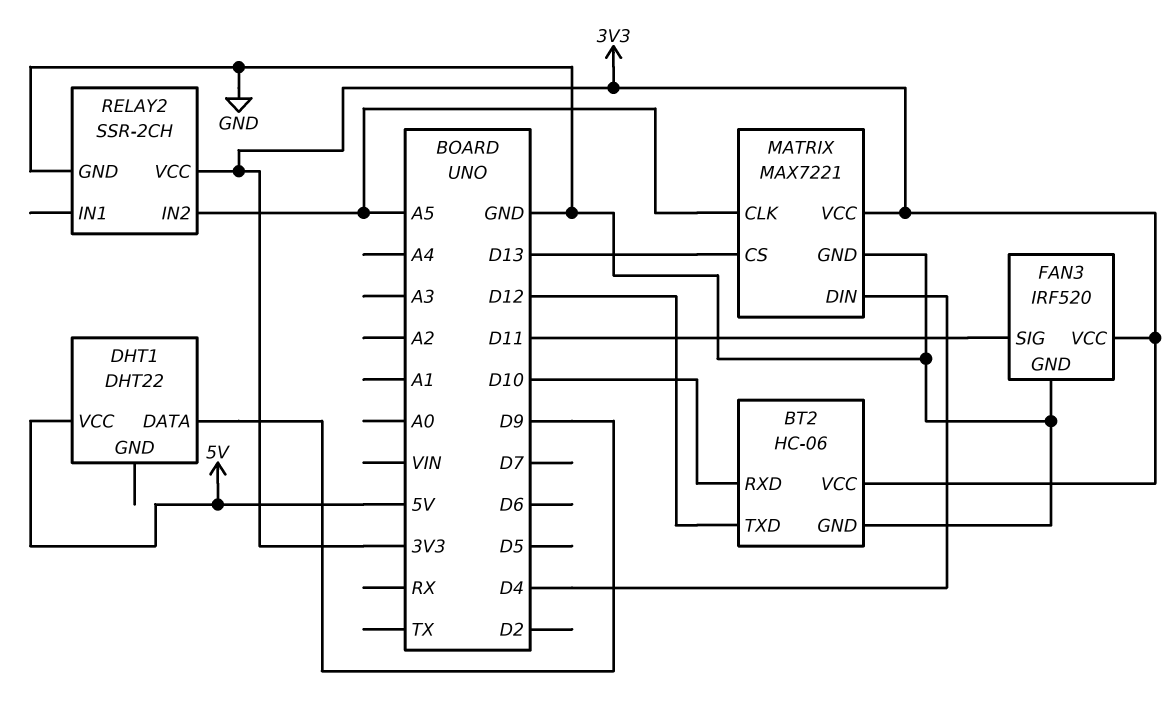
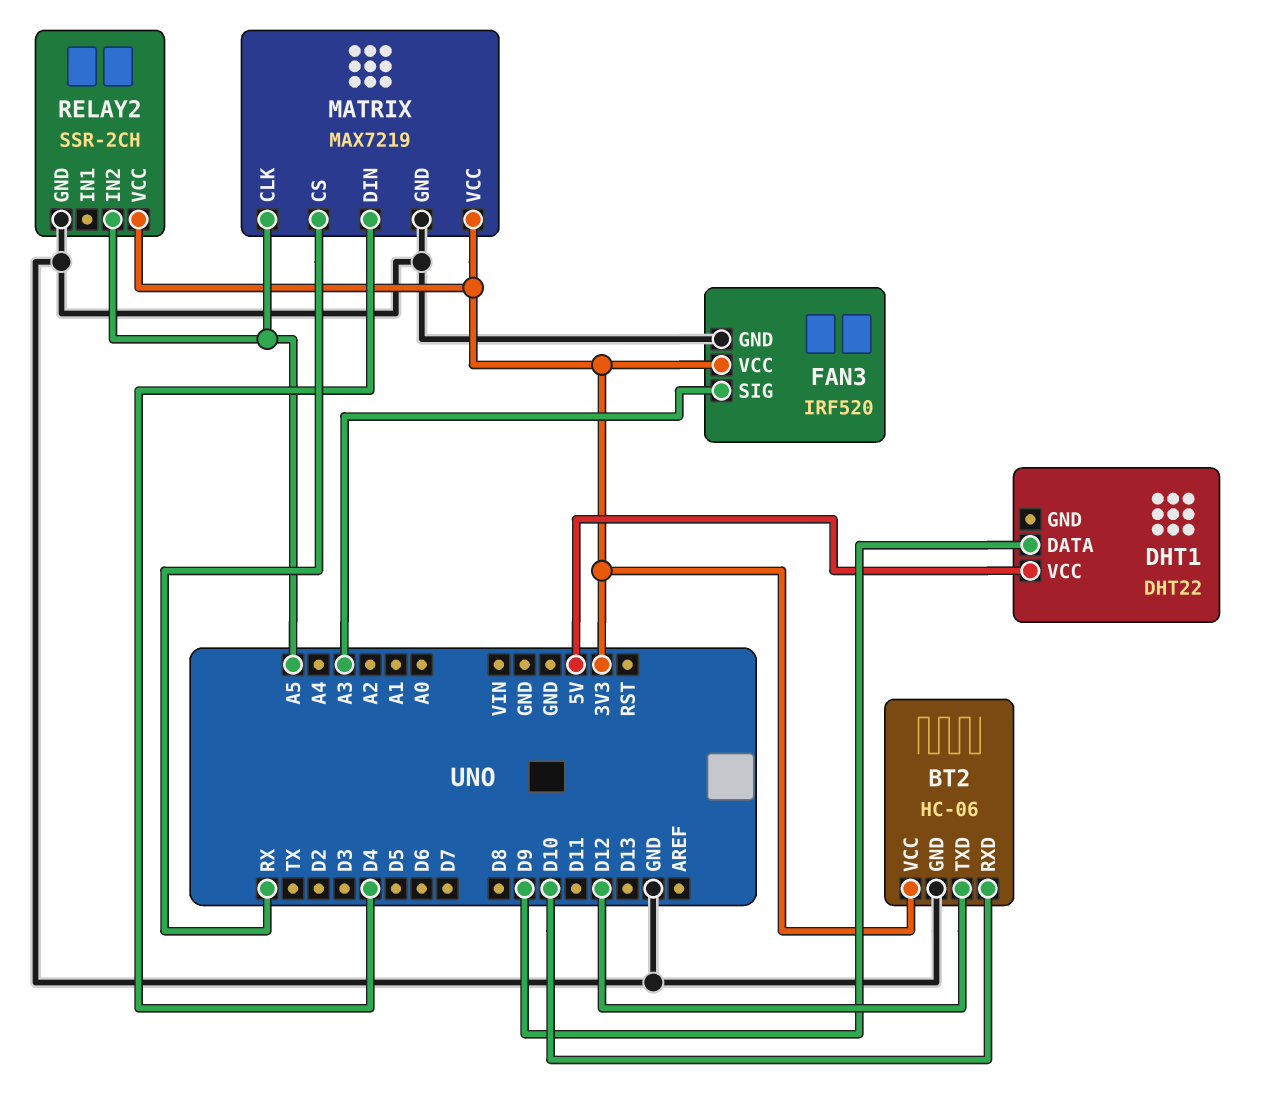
FAN3 pin SIG: D11 -> A3
MATRIX: MAX7221 -> MAX7219
MATRIX pin CS: D13 -> RX

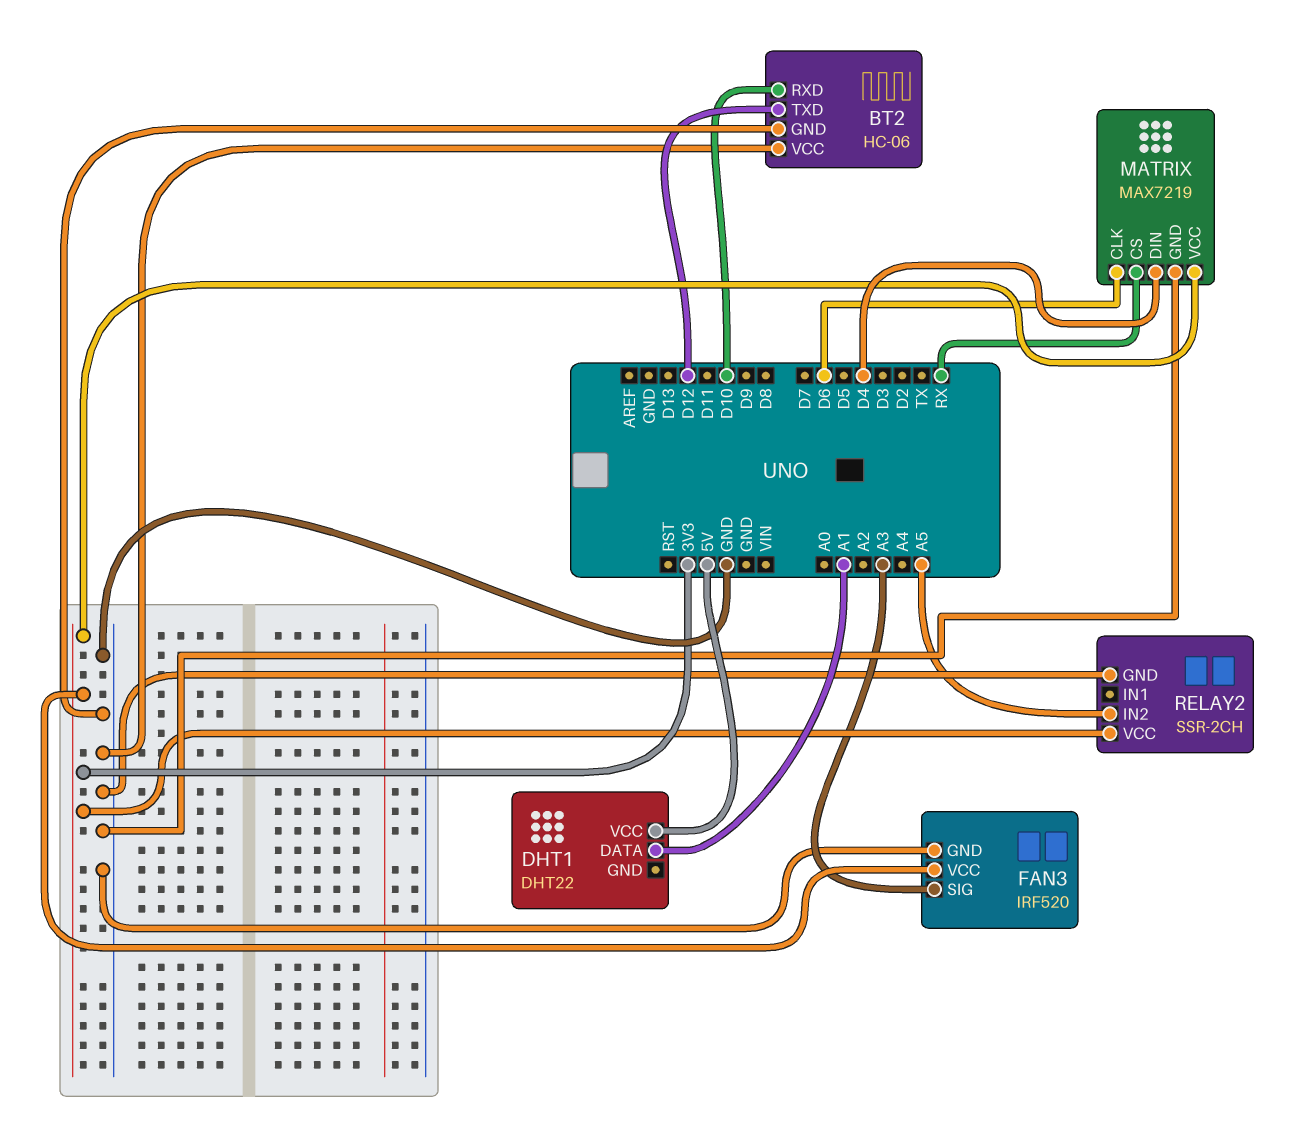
BT2 pin VCC: 3V3 -> GND
DHT1 pin DATA: D9 -> A1
MATRIX pin CLK: A5 -> D6

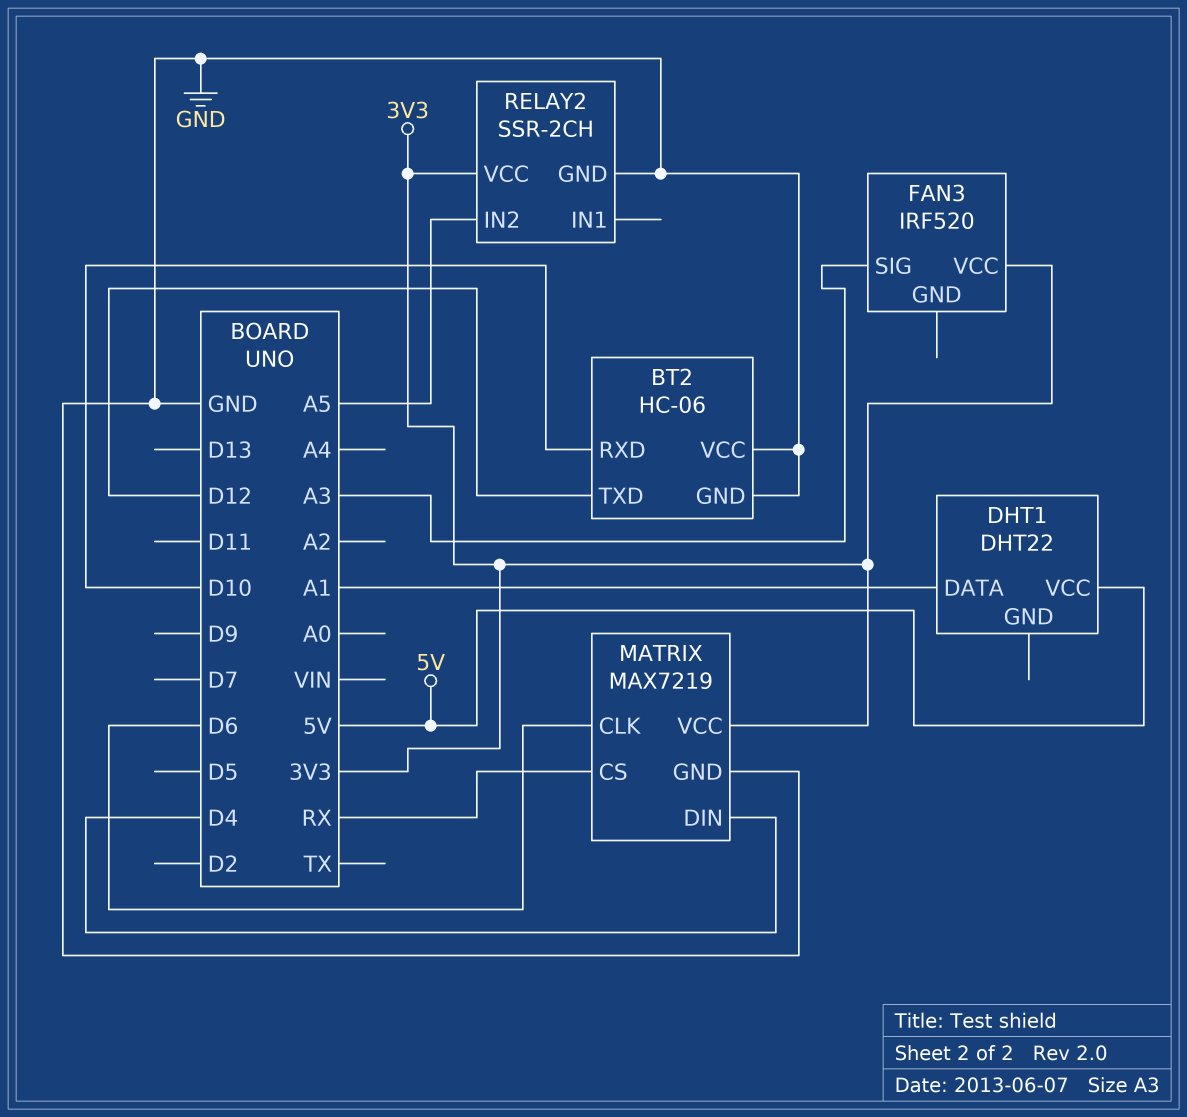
FAN3 pin GND: GND -> none

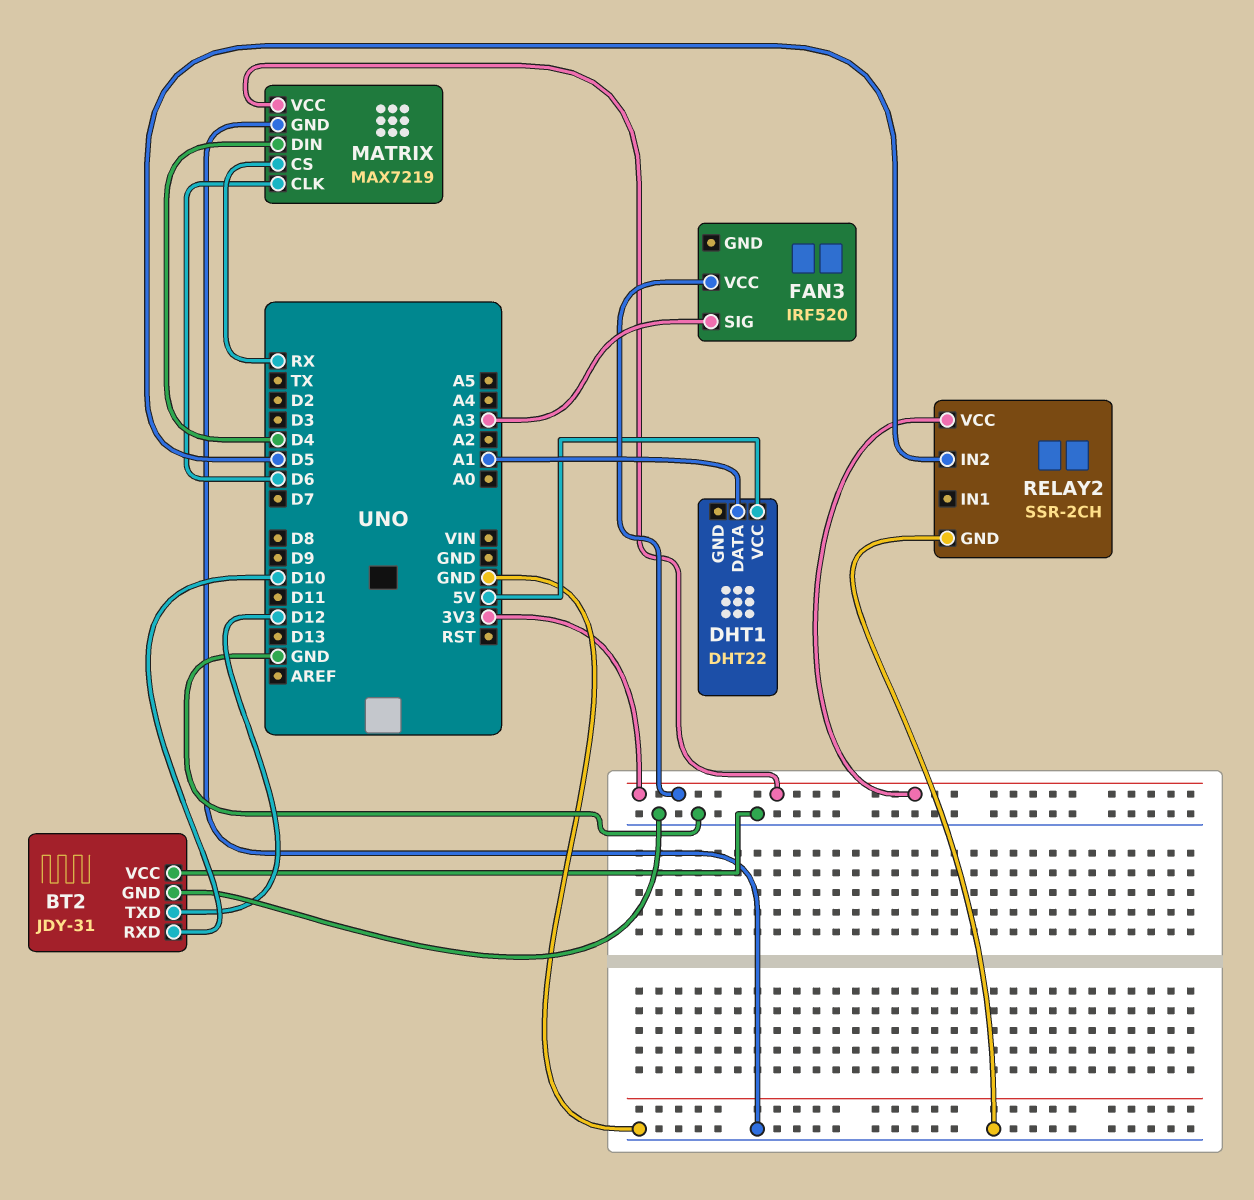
BT2: HC-06 -> JDY-31
RELAY2 pin IN2: A5 -> D5

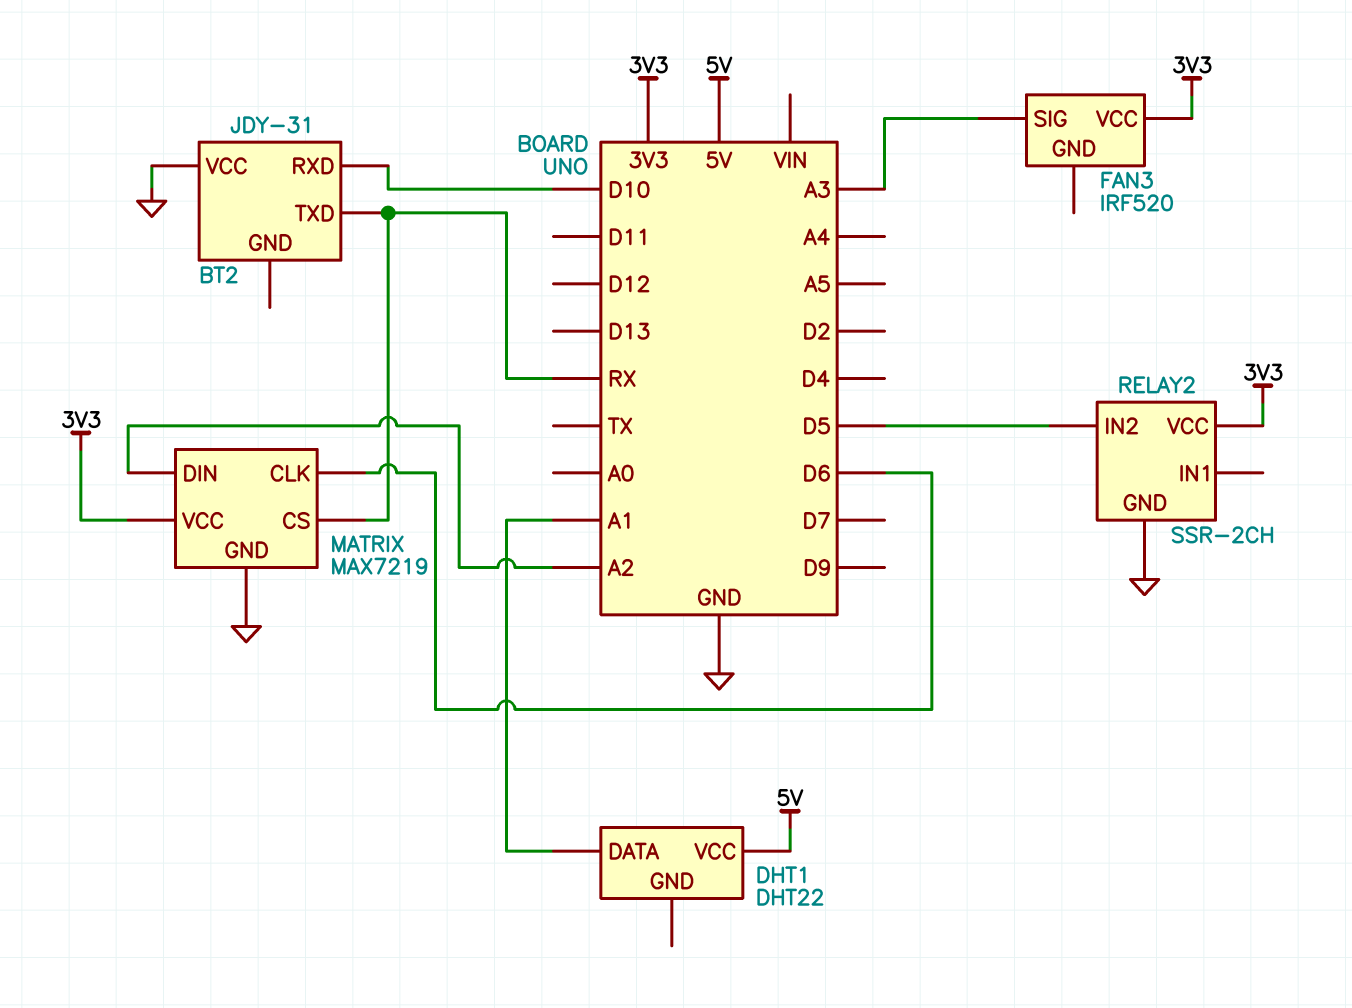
BT2 pin GND: GND -> none
BT2 pin TXD: D12 -> RX
MATRIX pin DIN: D4 -> A2

